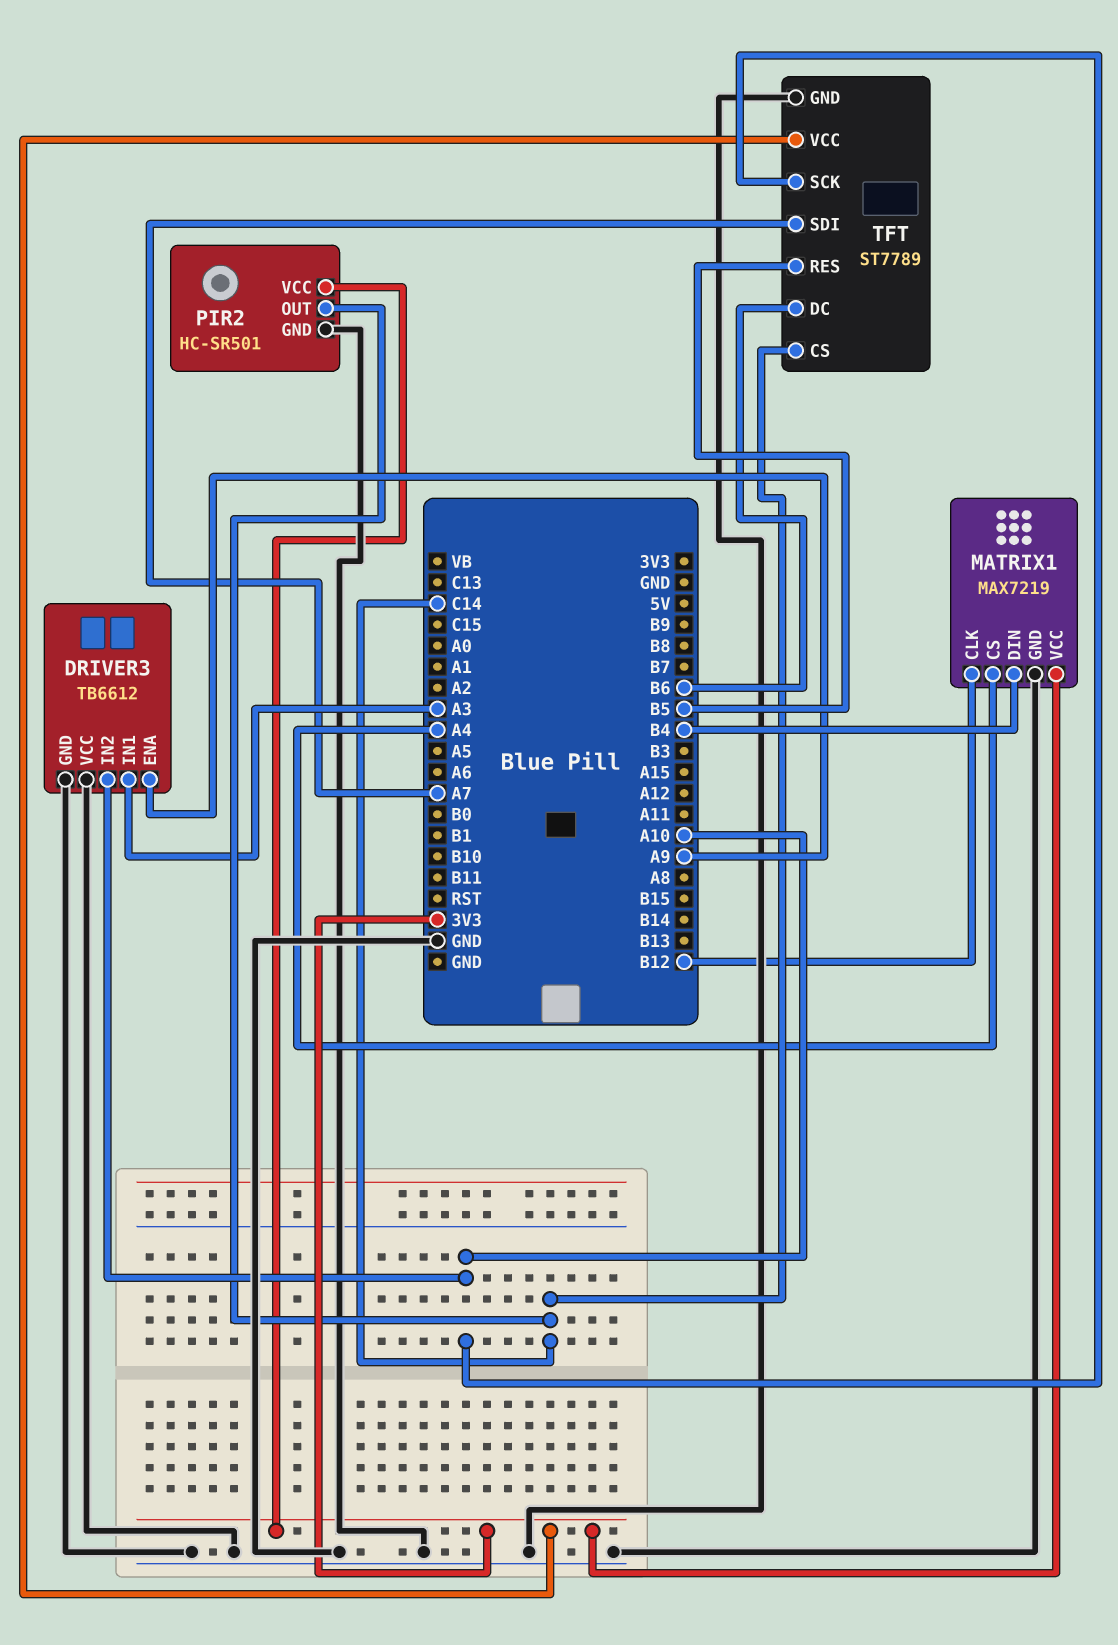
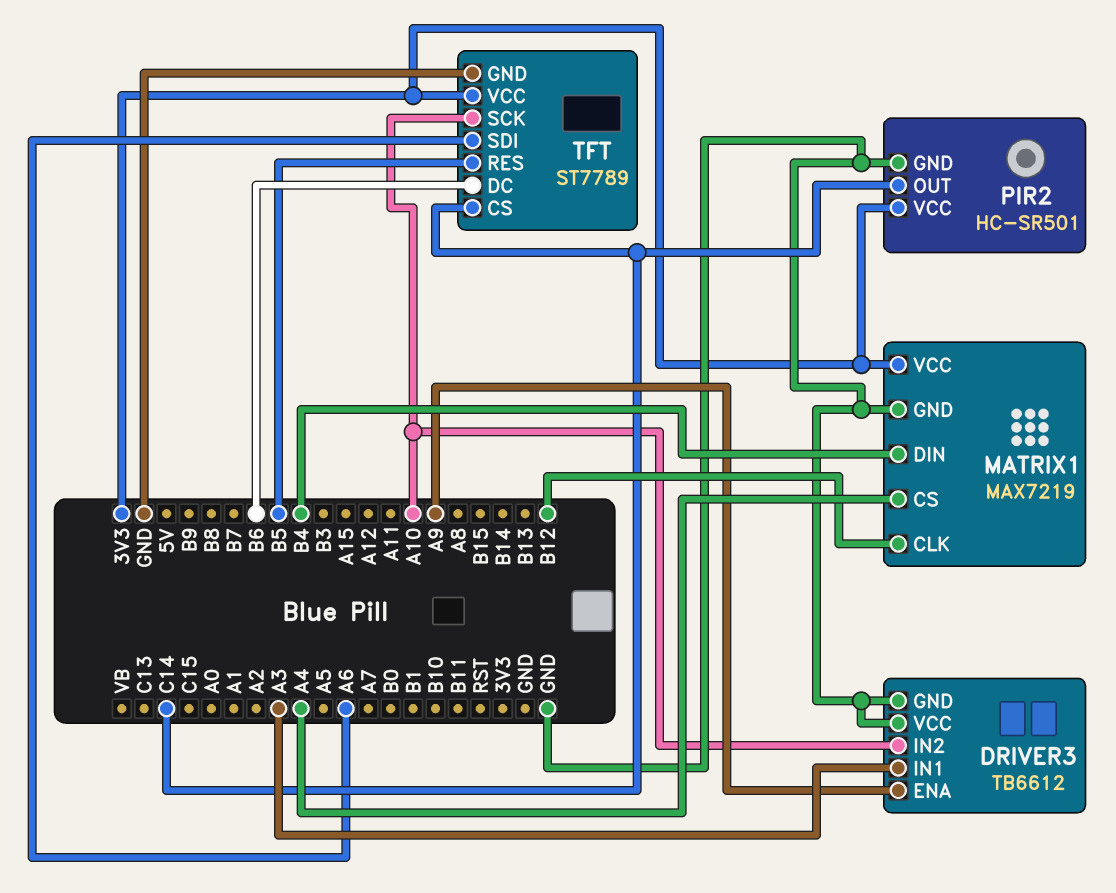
TFT pin SDI: A7 -> A6

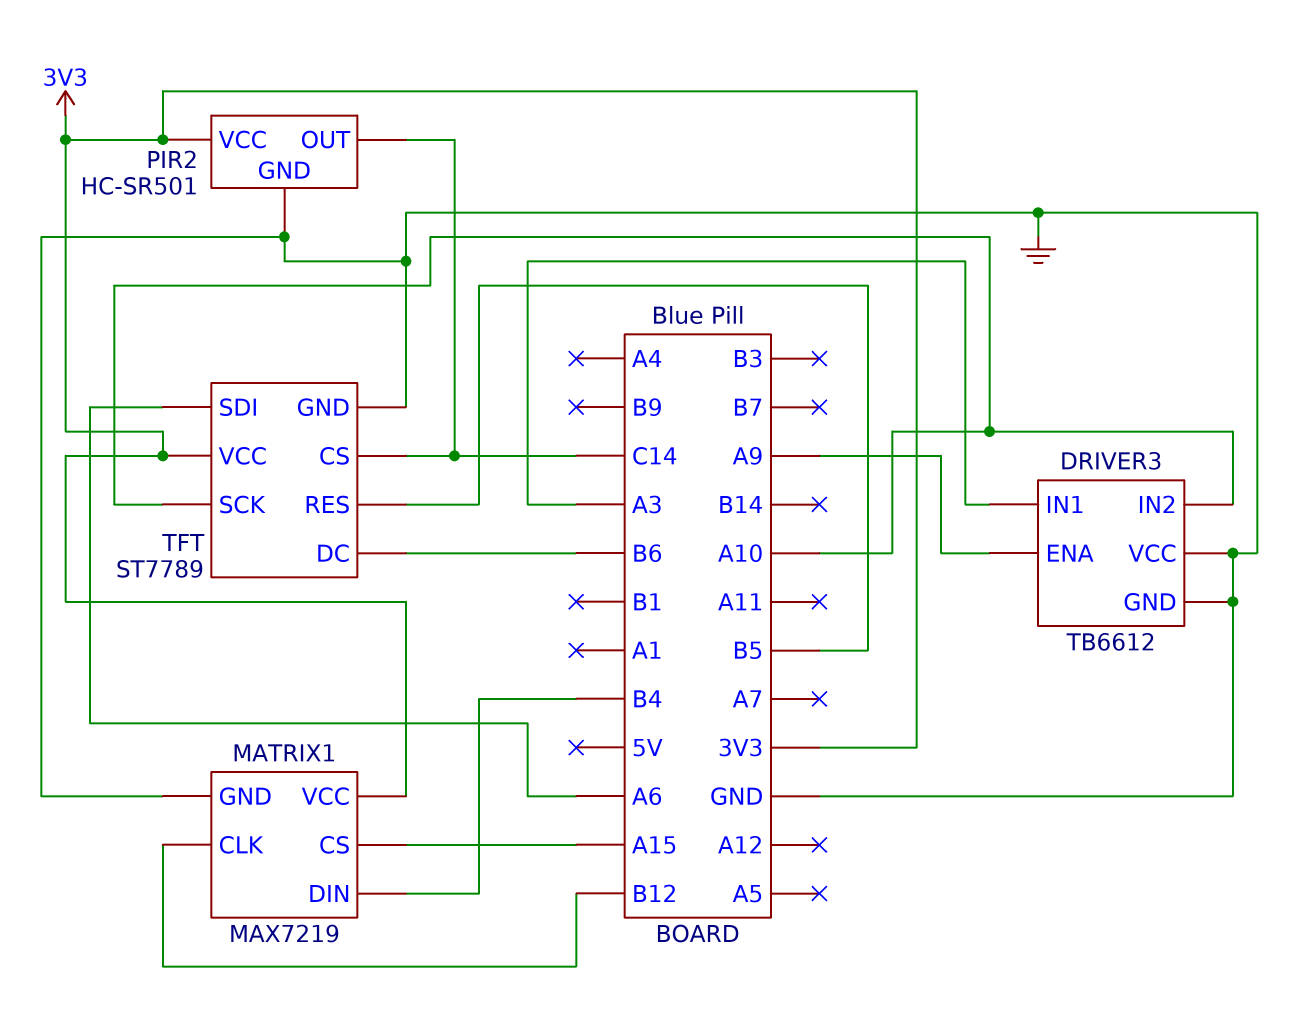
MATRIX1 pin CS: A4 -> A15

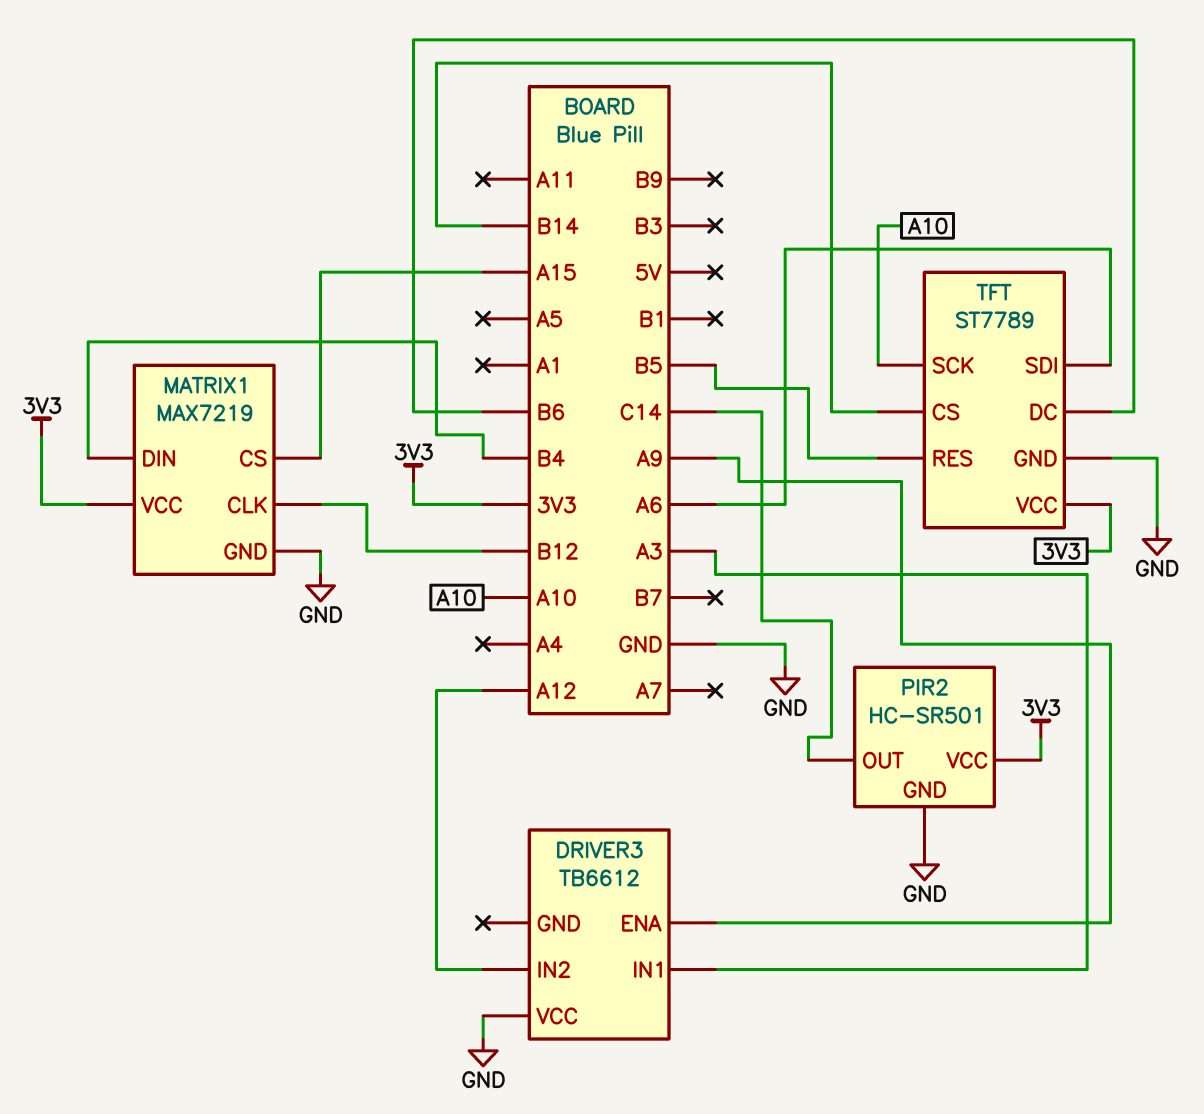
DRIVER3 pin GND: GND -> none
DRIVER3 pin IN2: A10 -> A12
TFT pin CS: C14 -> B14

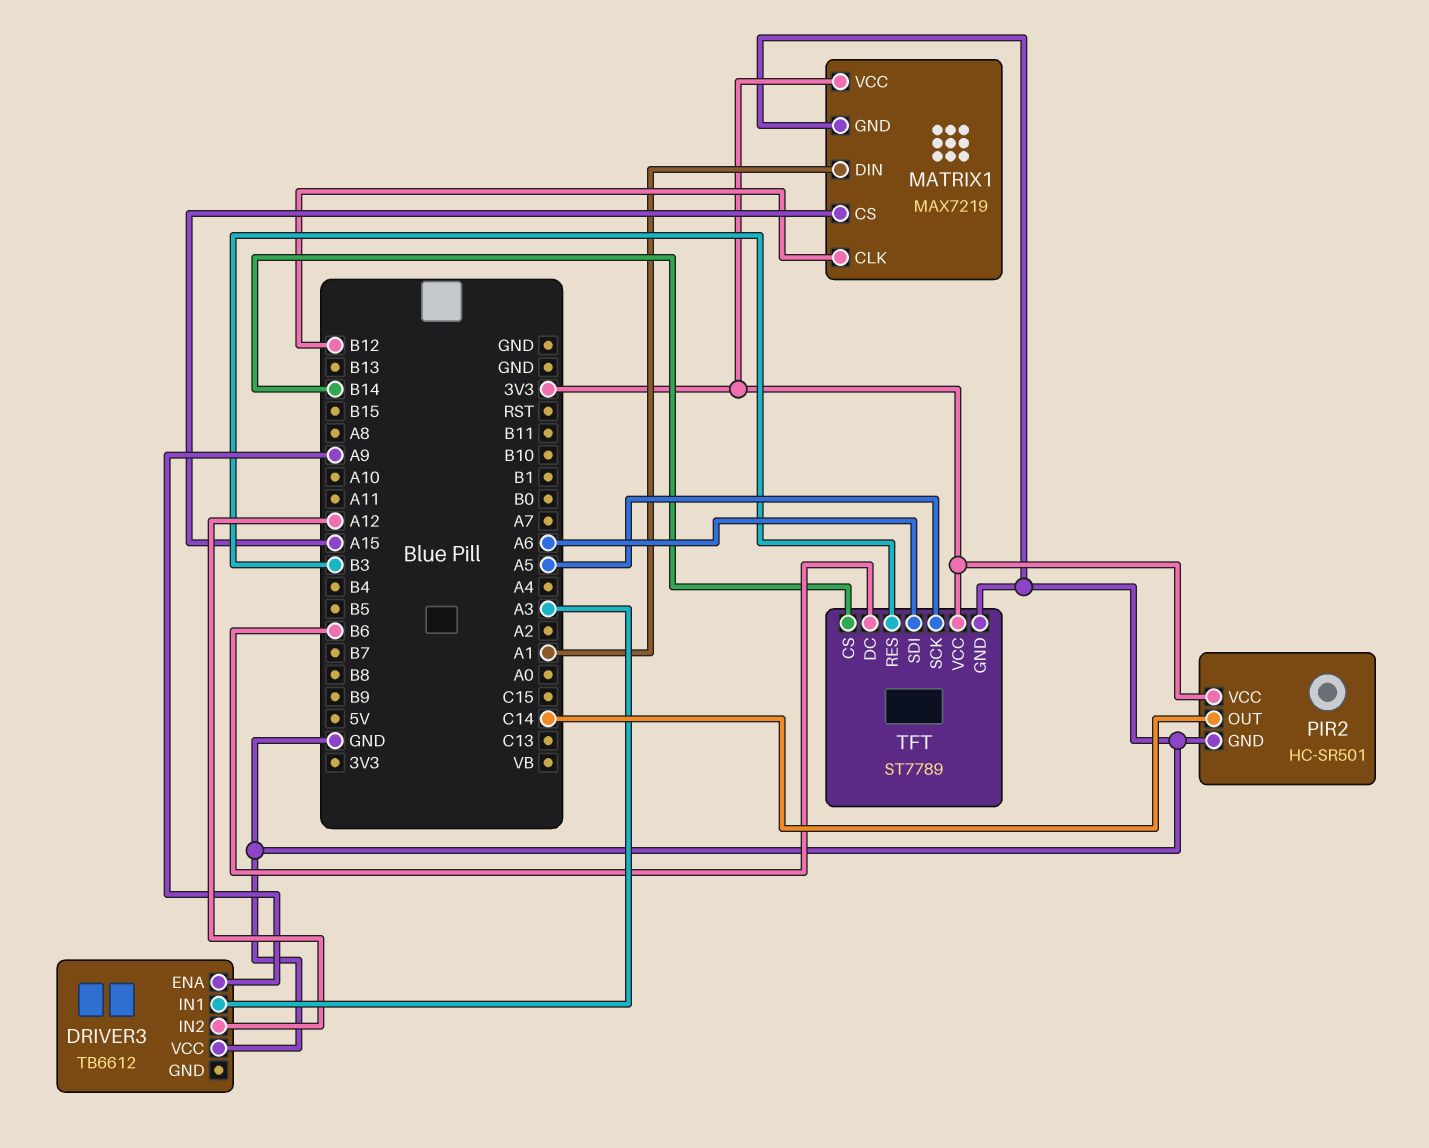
MATRIX1 pin DIN: B4 -> A1
TFT pin RES: B5 -> B3
TFT pin SCK: A10 -> A5

